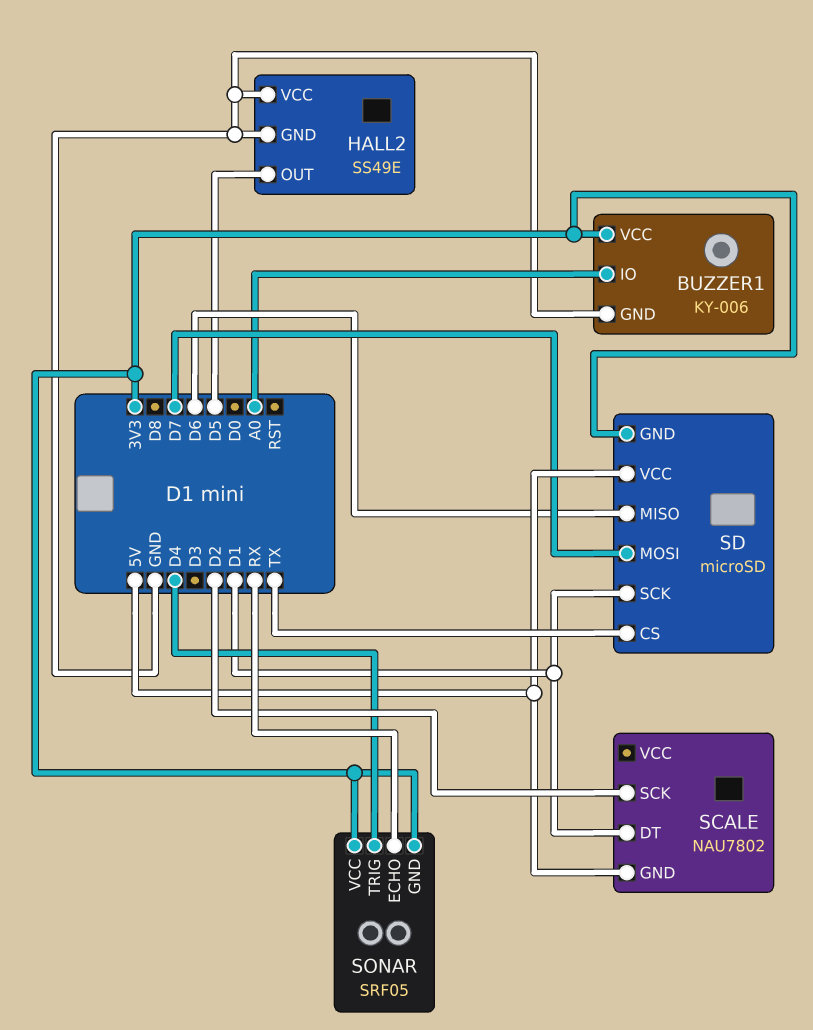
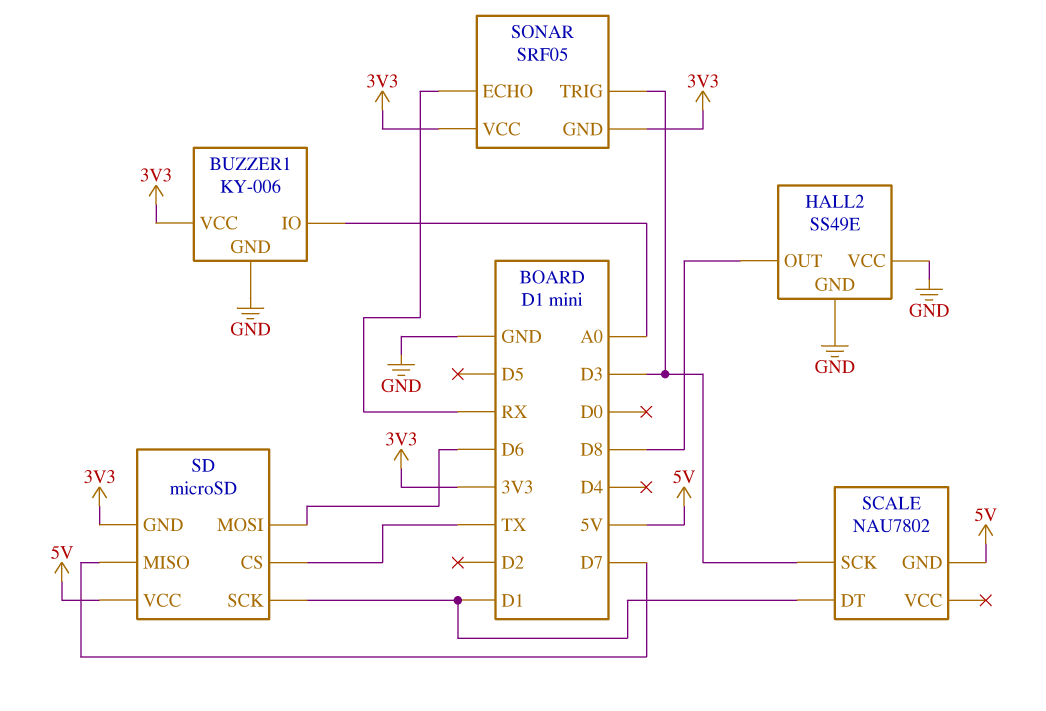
HALL2 pin OUT: D5 -> D8
SCALE pin SCK: D2 -> D3
SD pin MISO: D6 -> D7
SD pin MOSI: D7 -> D6
SONAR pin TRIG: D4 -> D3

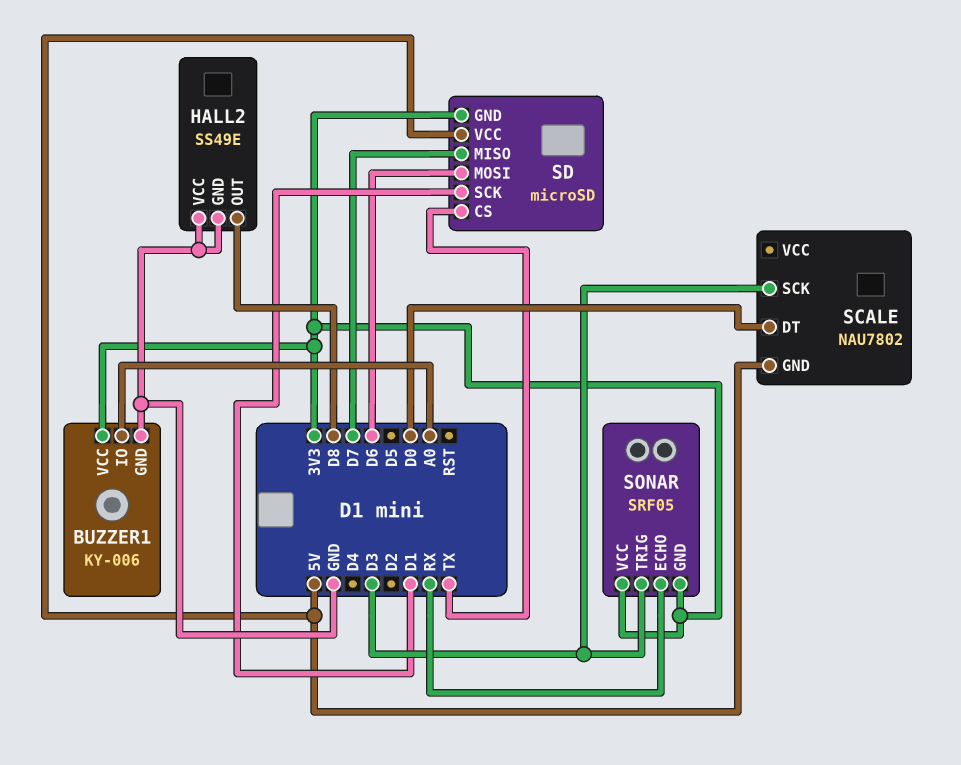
SCALE pin DT: D1 -> D0

